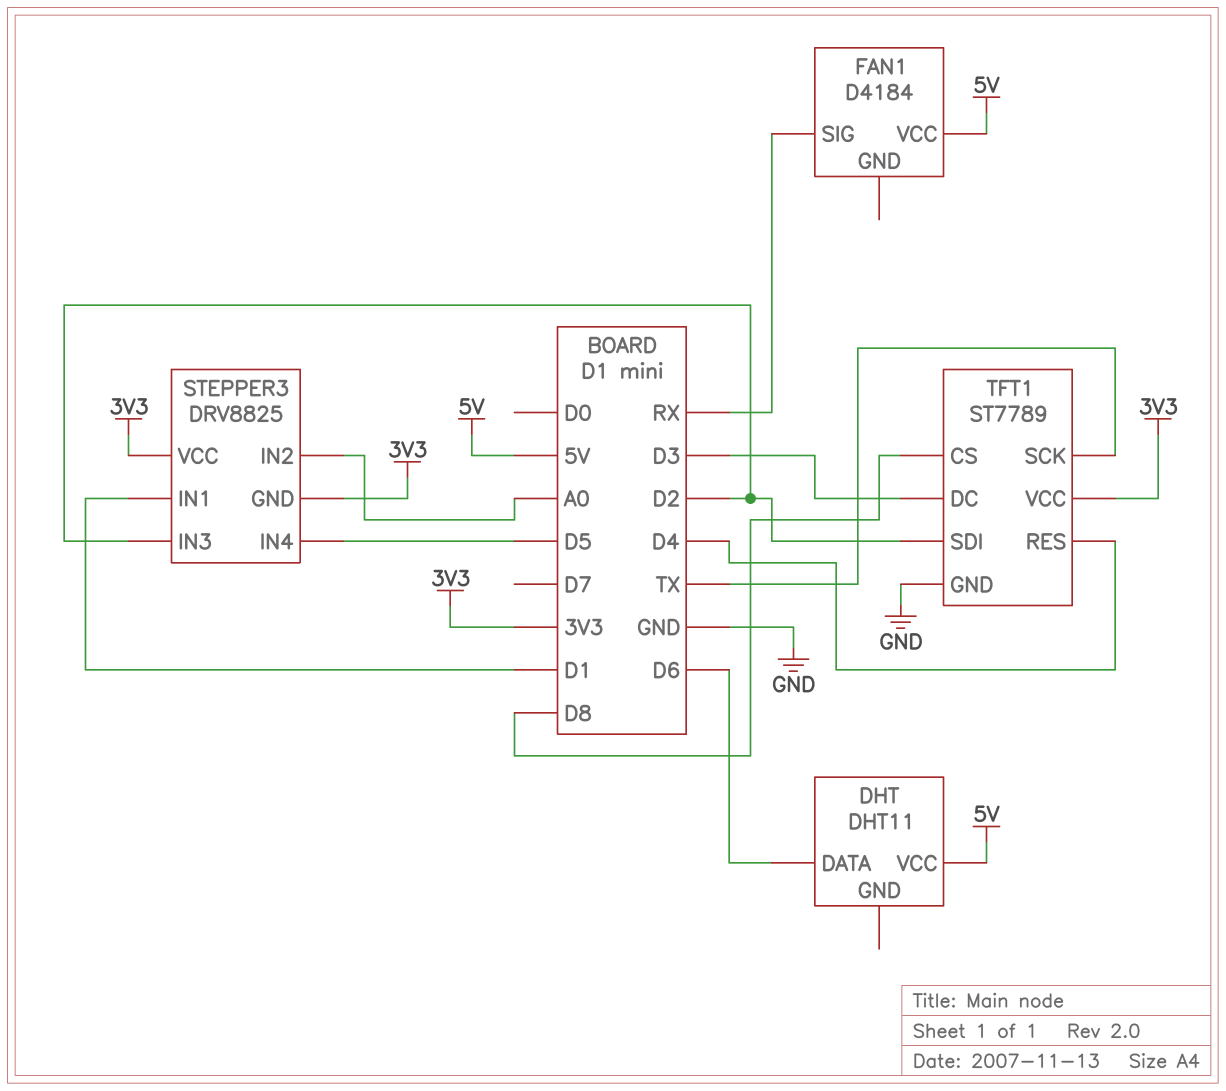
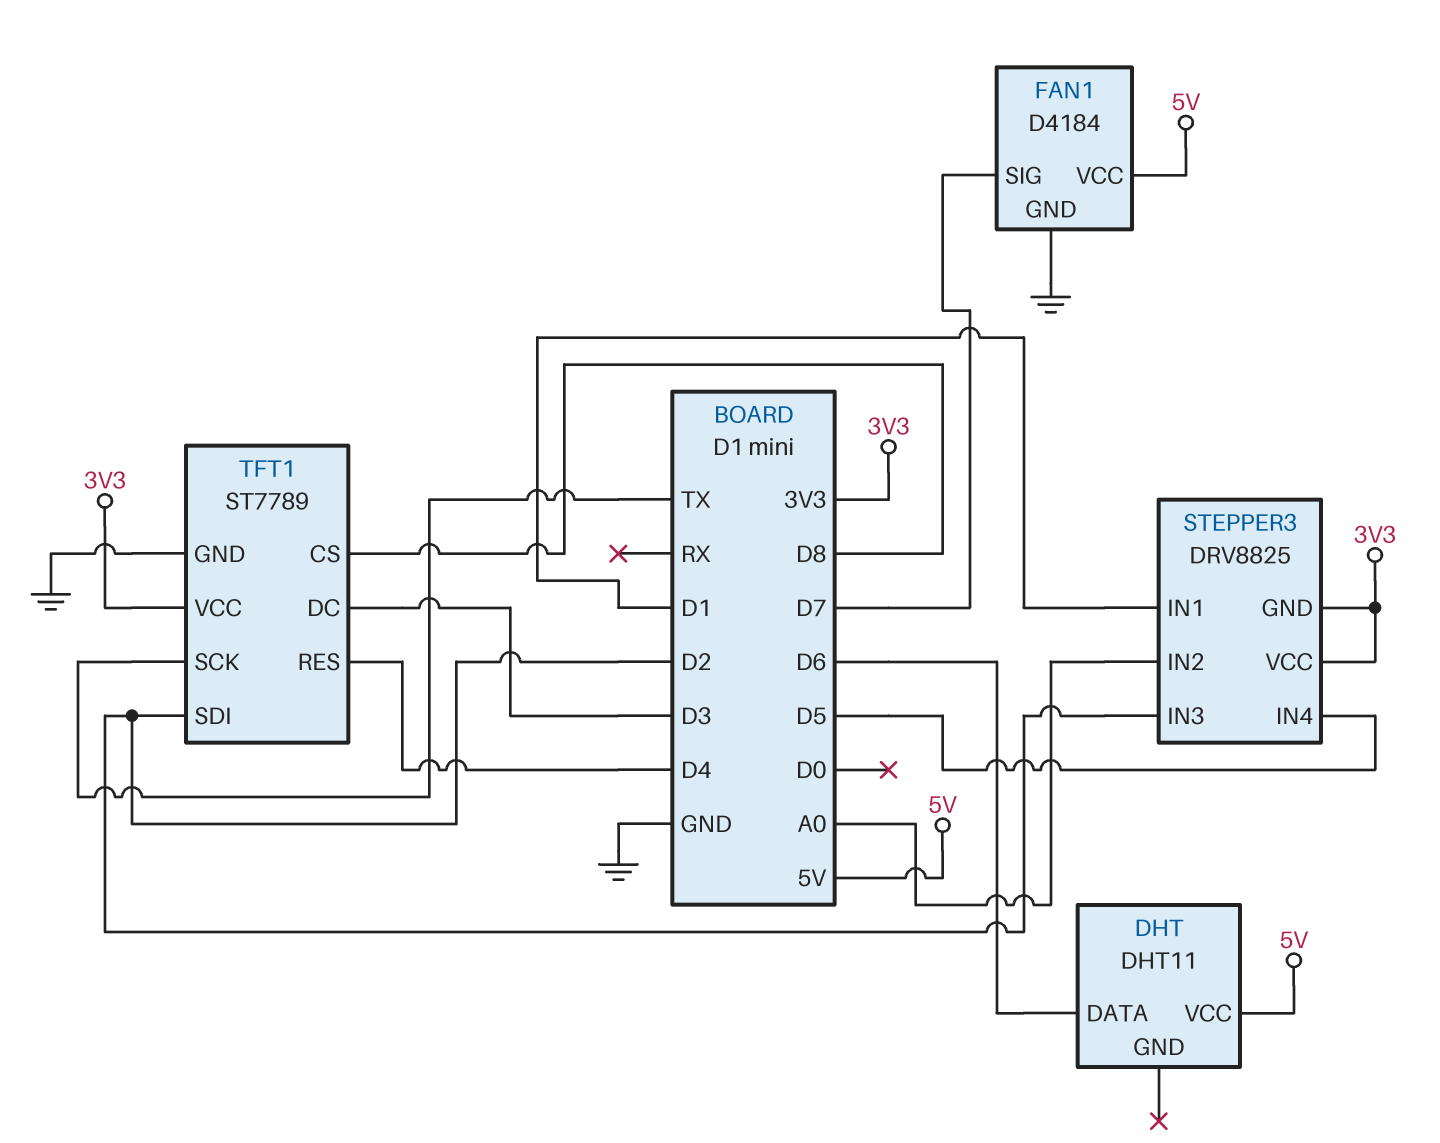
FAN1 pin GND: none -> GND
FAN1 pin SIG: RX -> D7

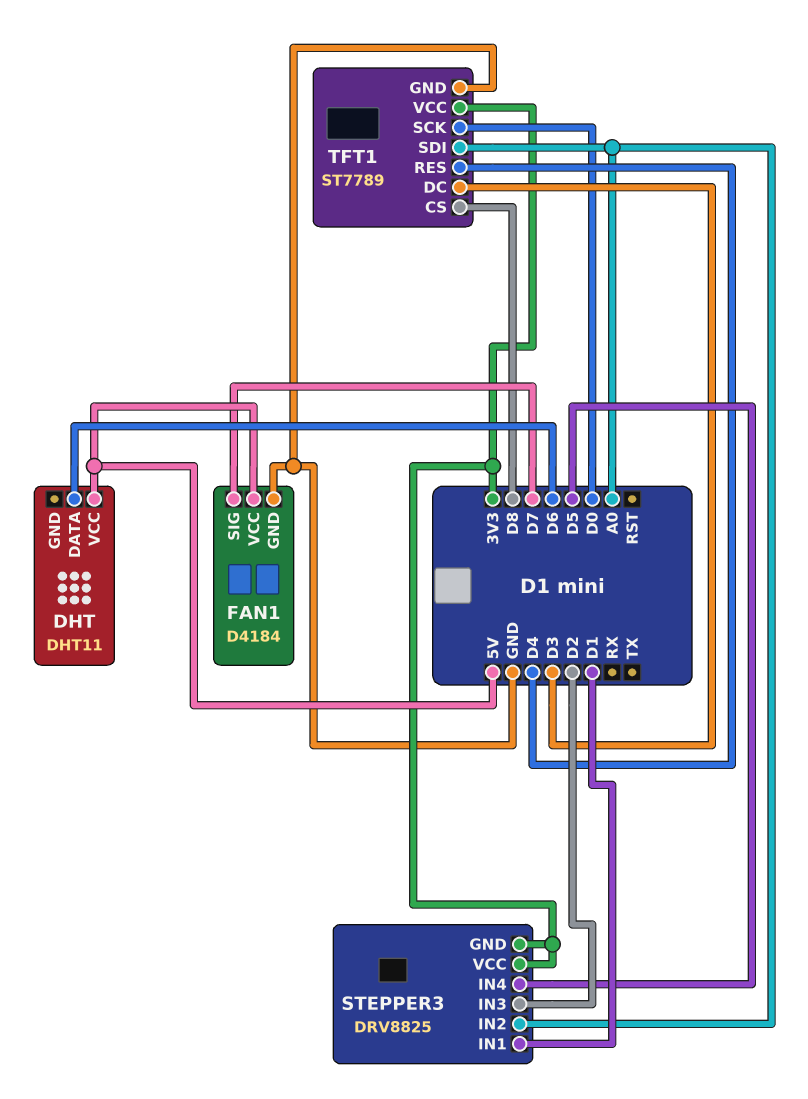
TFT1 pin SCK: TX -> D0
TFT1 pin SDI: D2 -> A0

